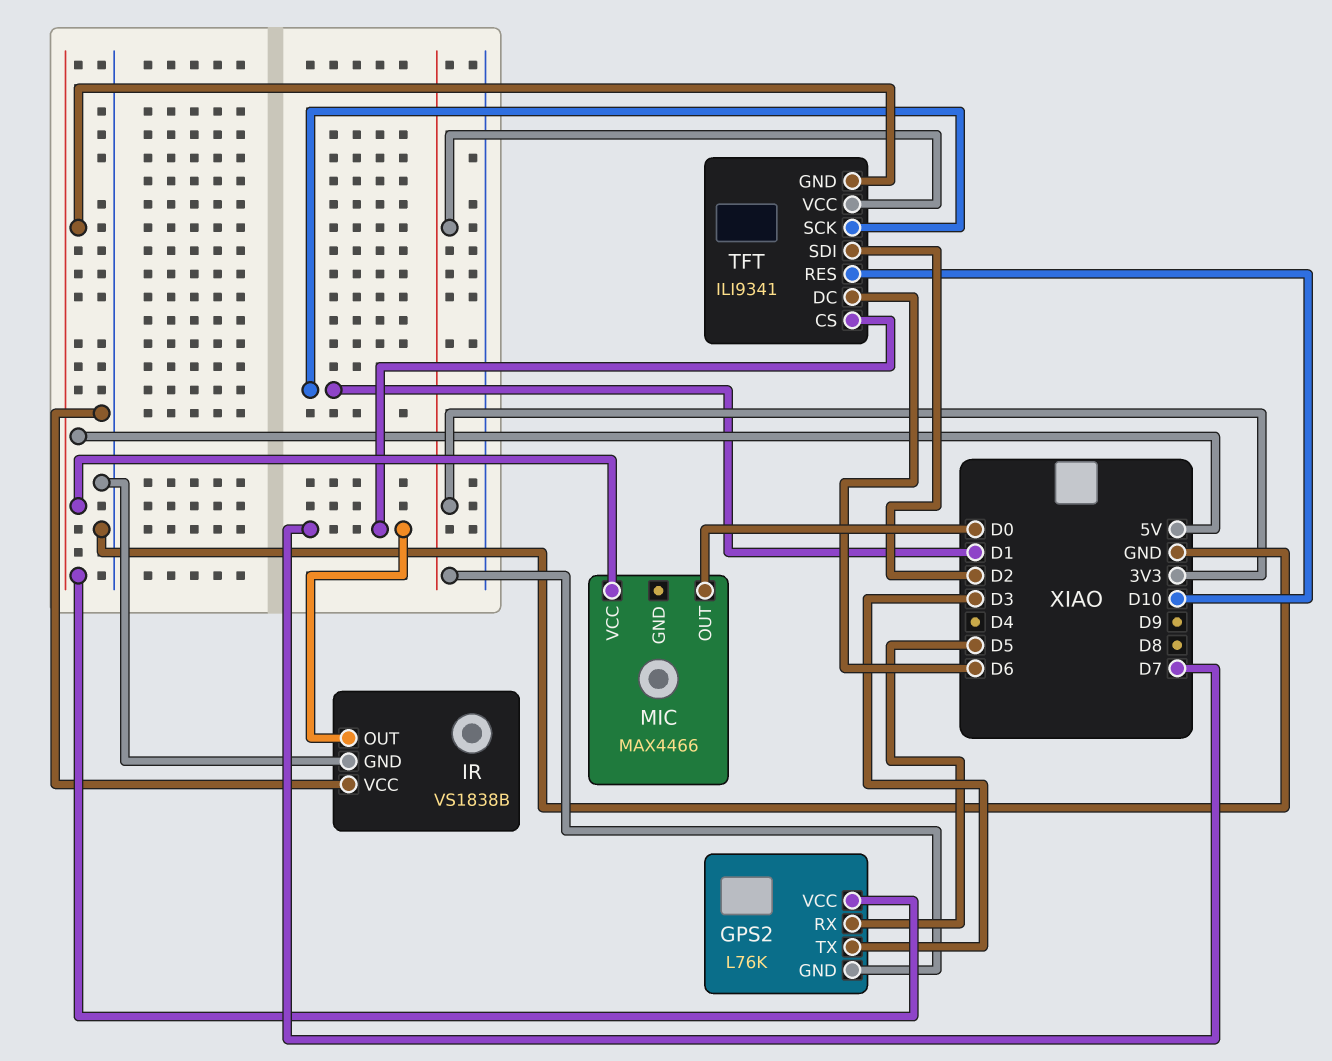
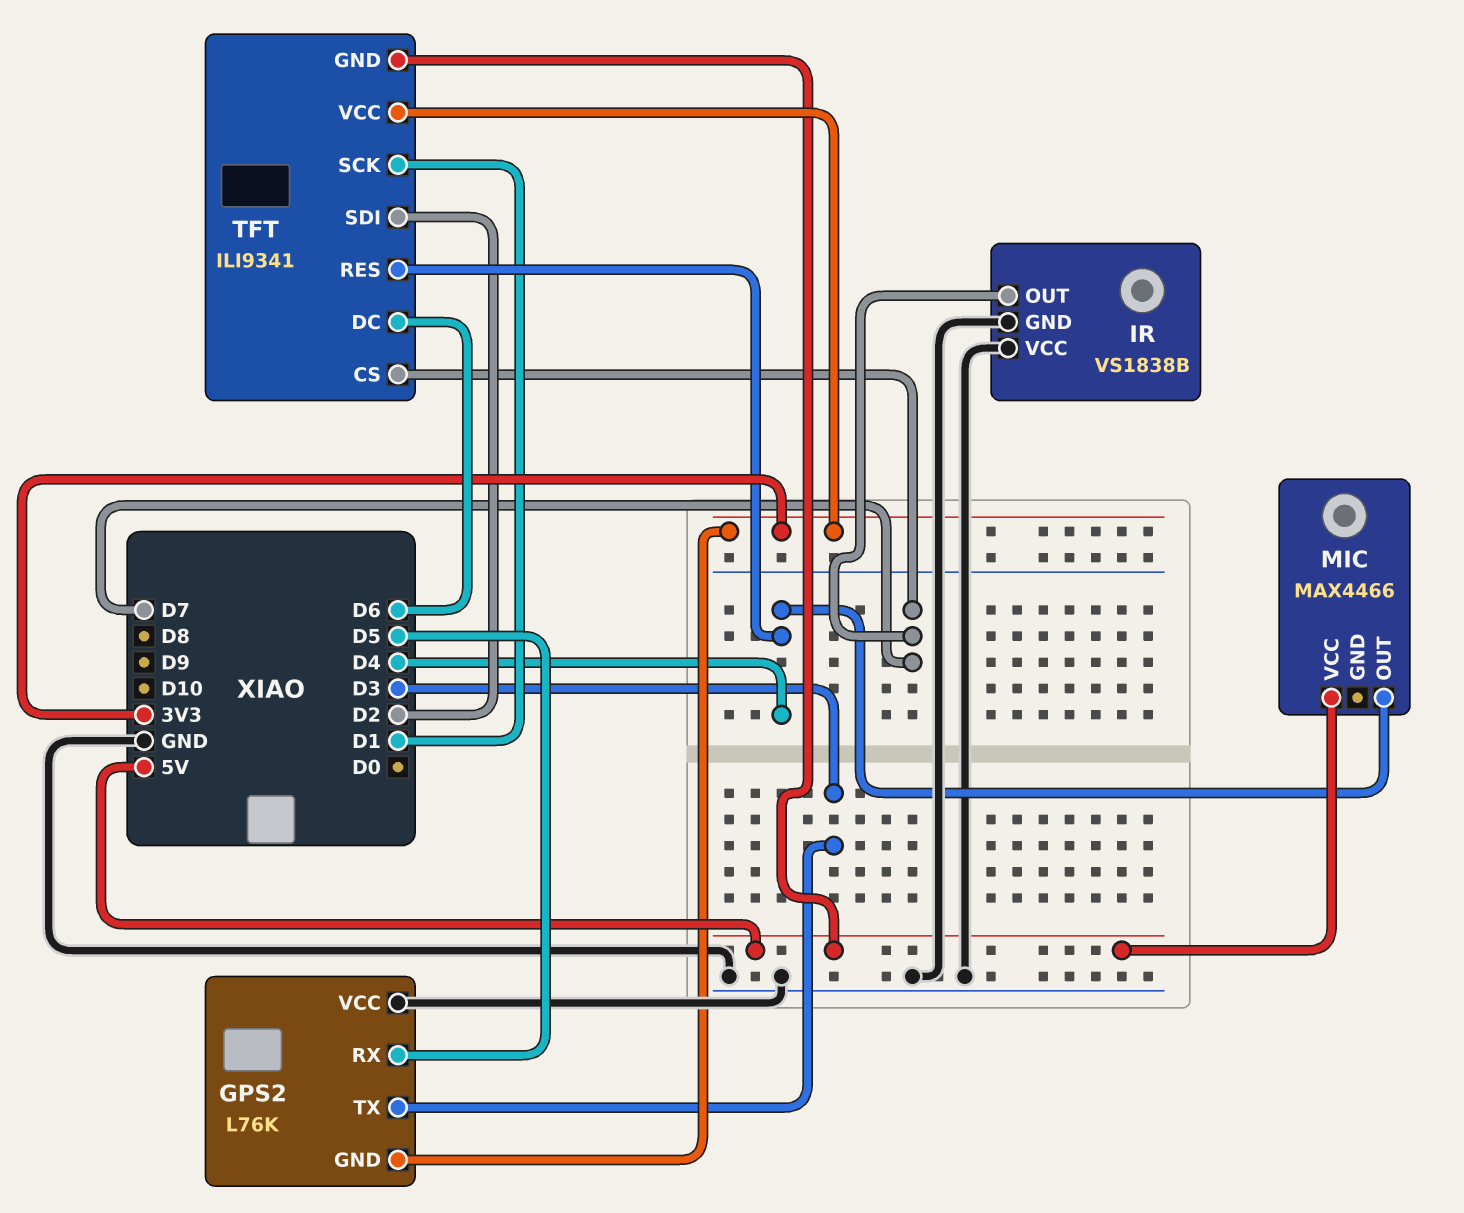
GPS2 pin VCC: 5V -> GND
MIC pin OUT: D0 -> D4
TFT pin RES: D10 -> D4

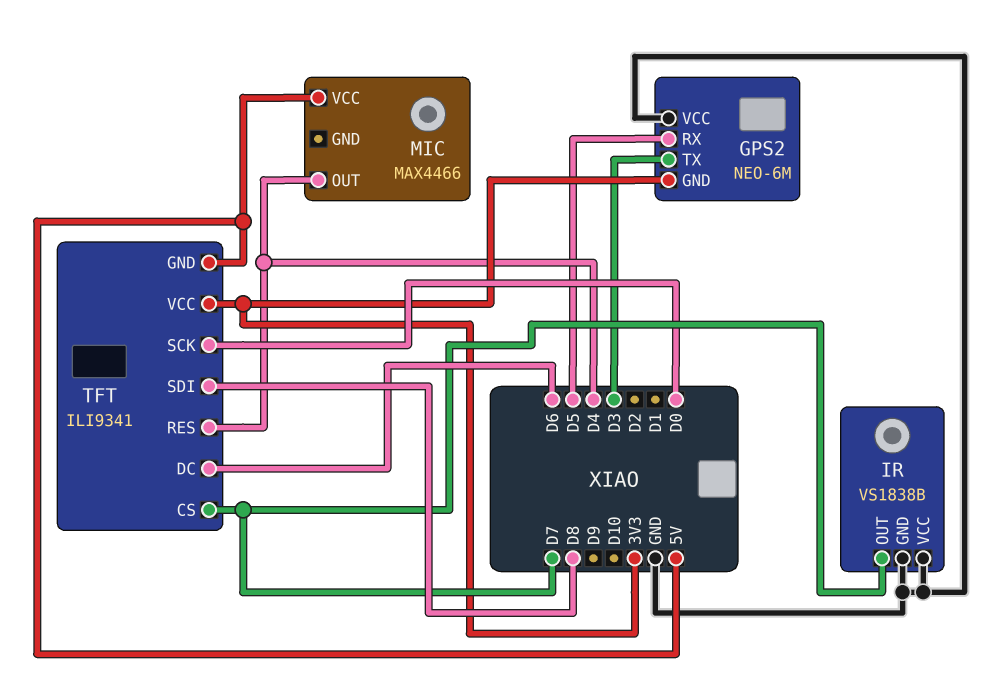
GPS2: L76K -> NEO-6M
TFT pin SCK: D1 -> D0
TFT pin SDI: D2 -> D8

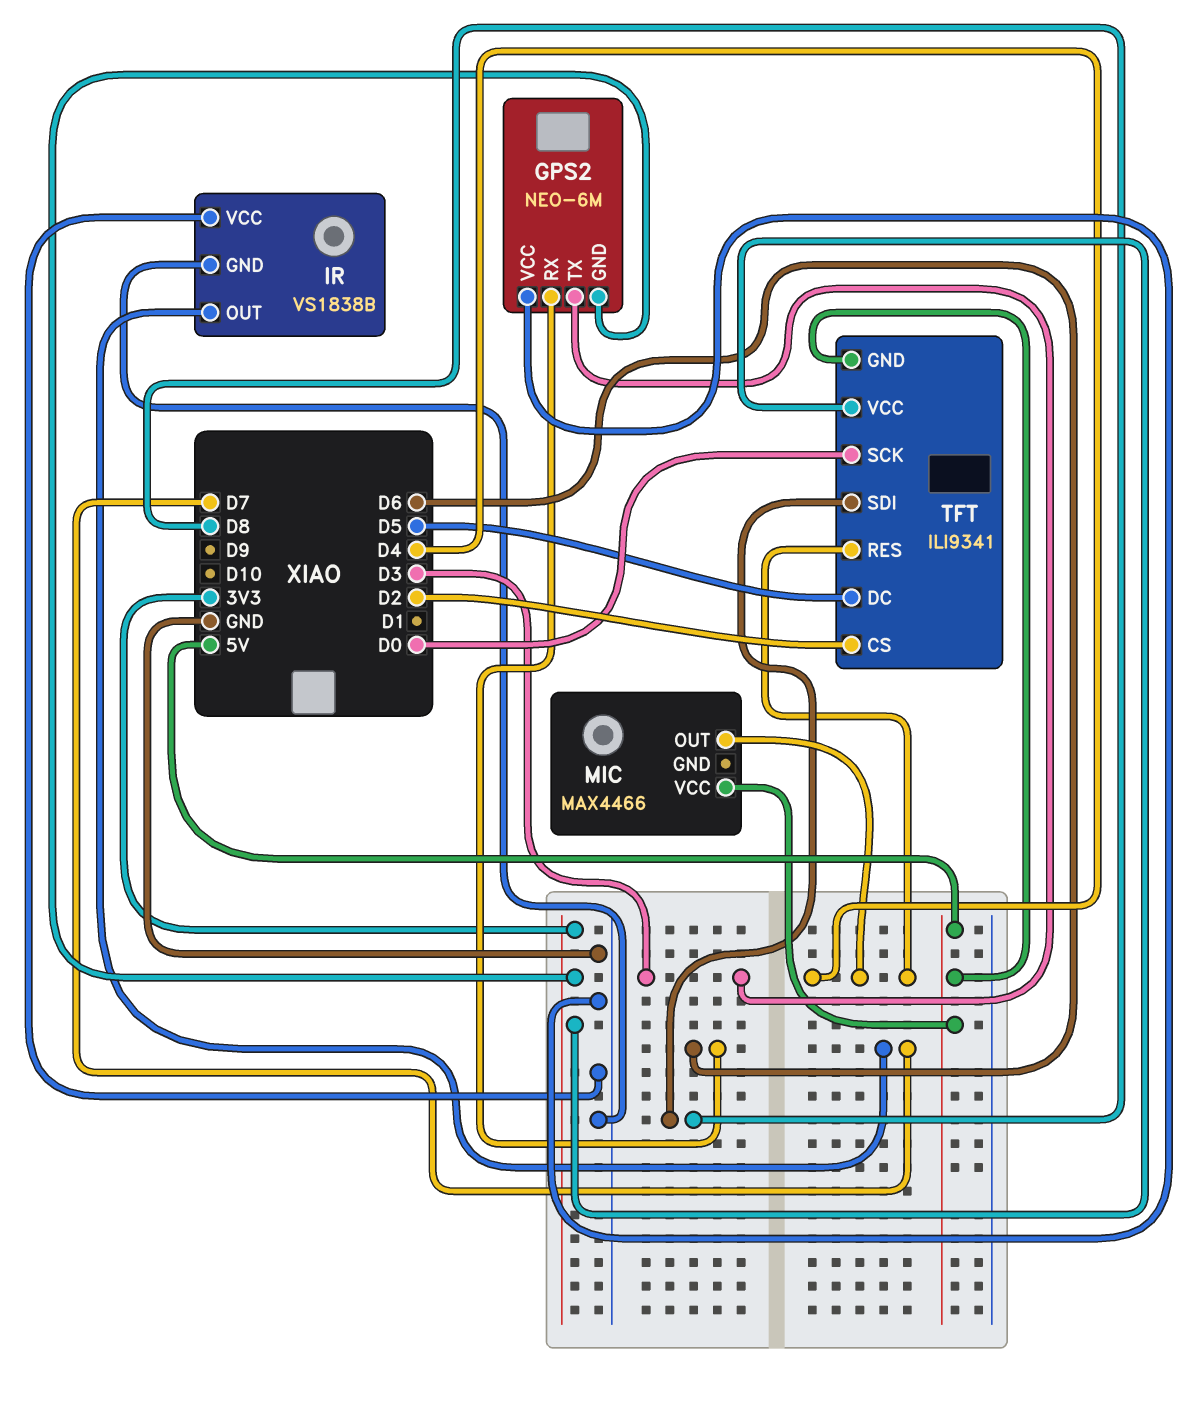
GPS2 pin RX: D5 -> D6
TFT pin CS: D7 -> D2
TFT pin DC: D6 -> D5

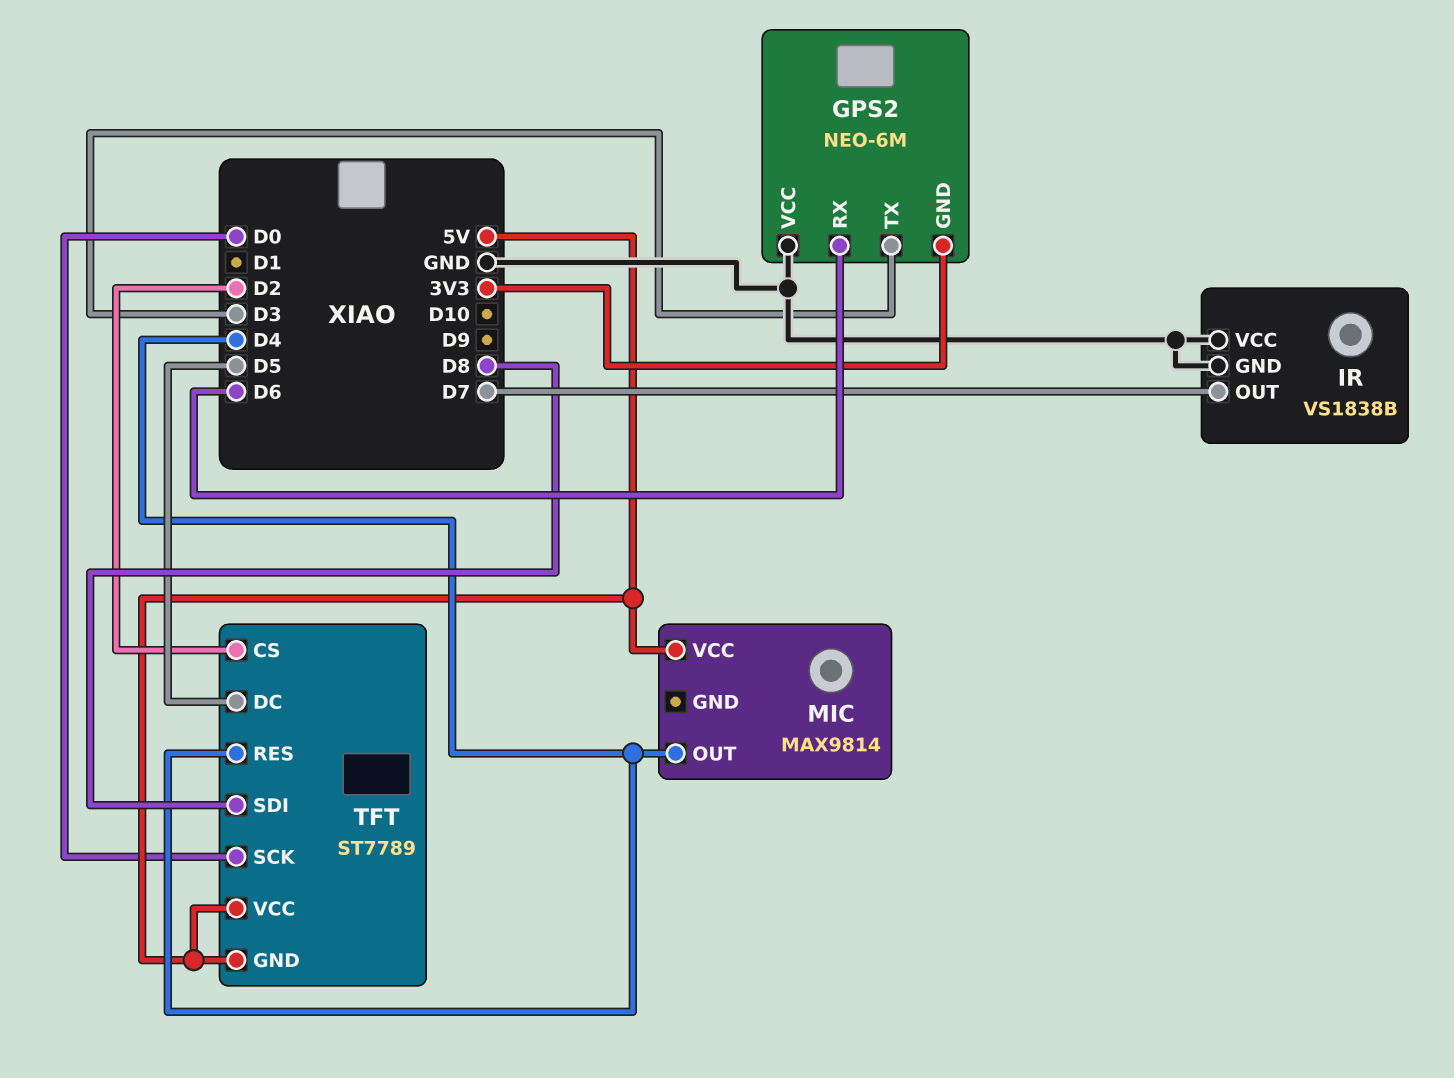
MIC: MAX4466 -> MAX9814
TFT: ILI9341 -> ST7789
TFT pin VCC: 3V3 -> 5V

